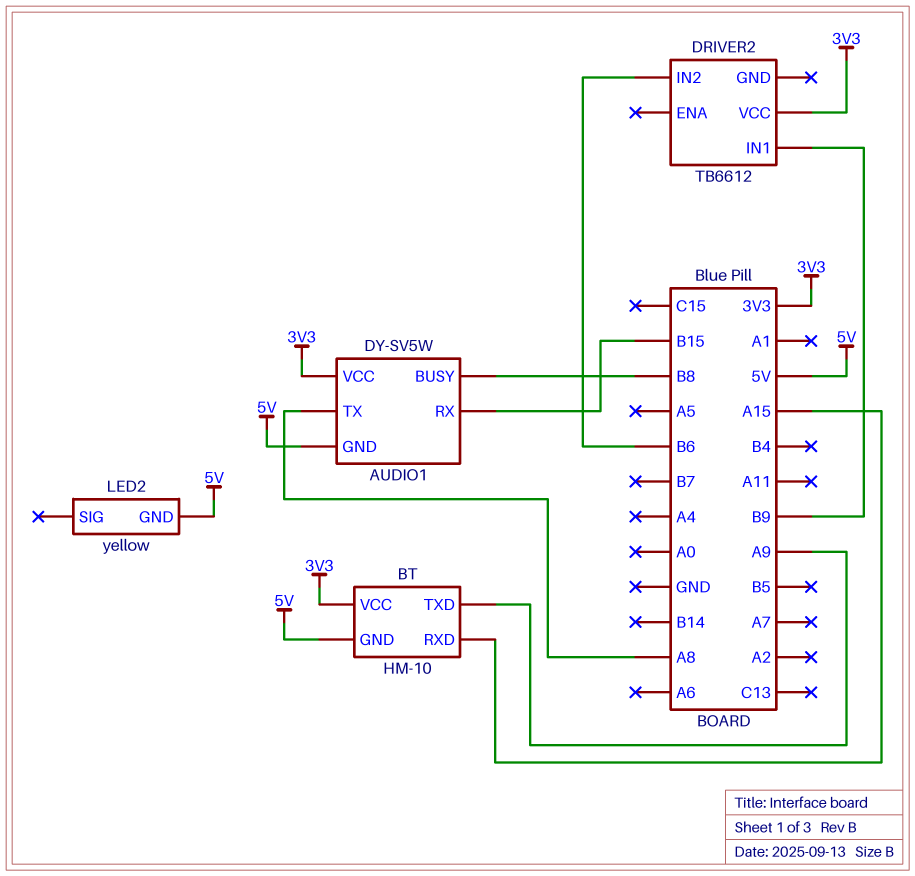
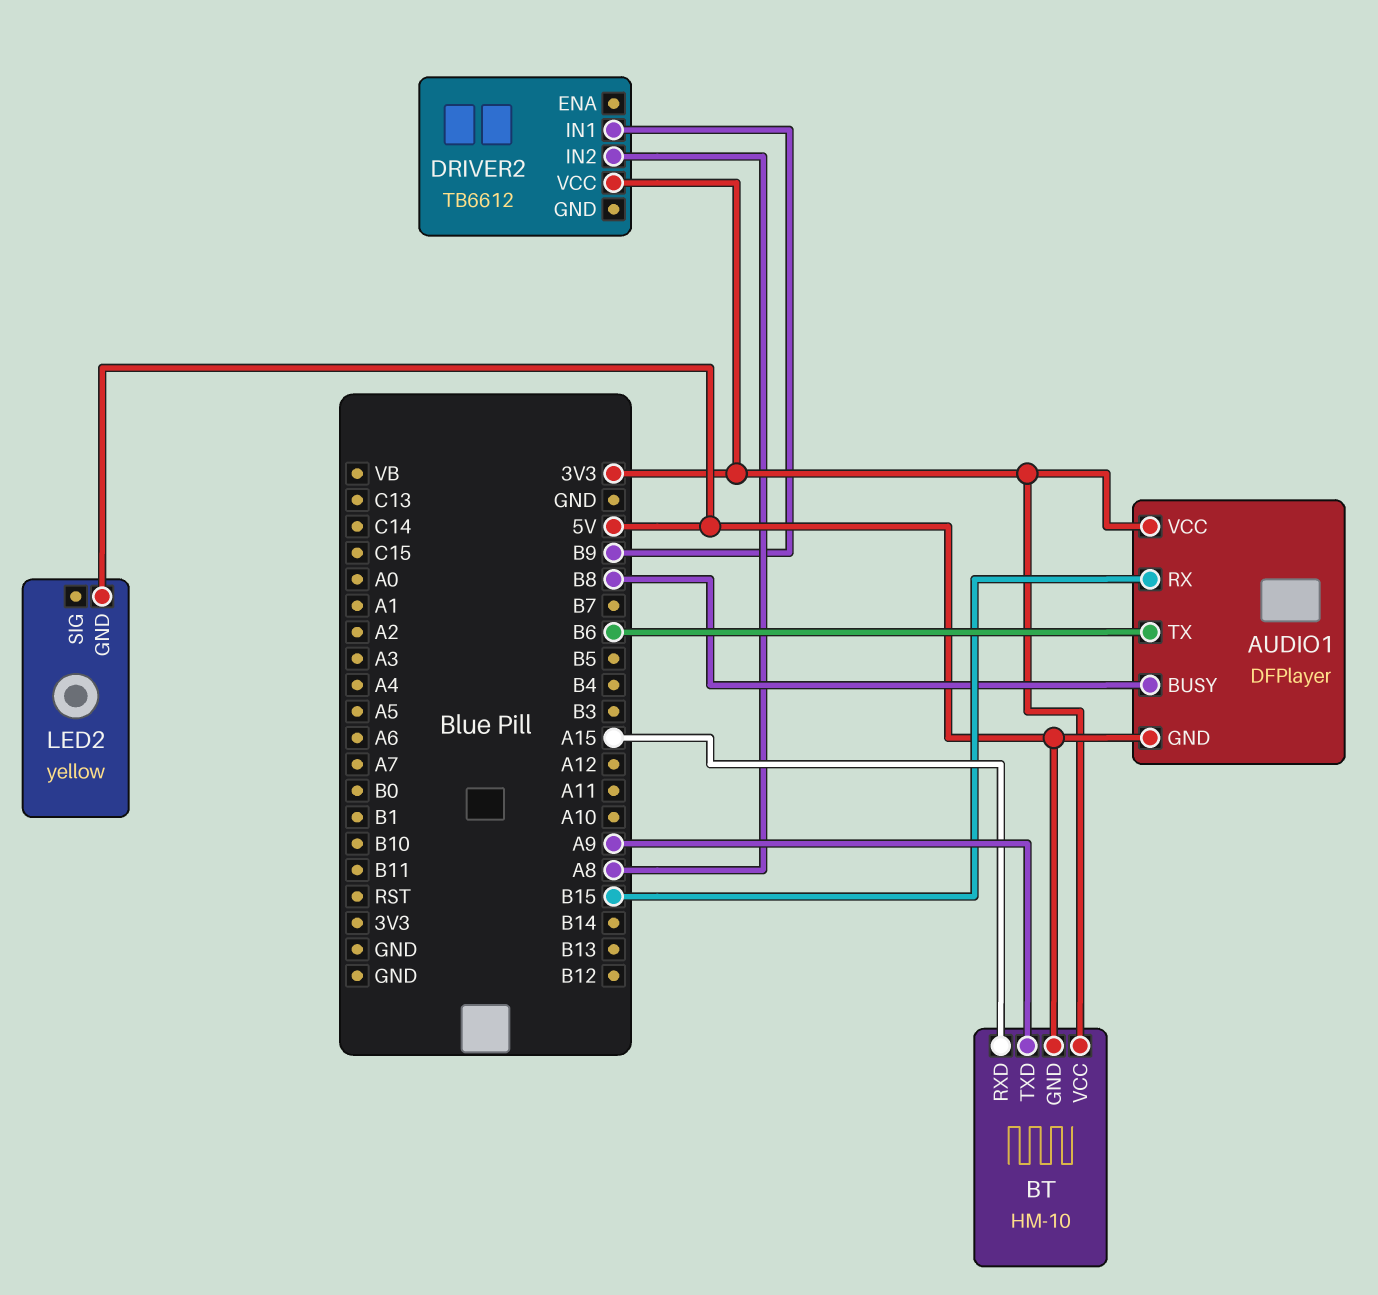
AUDIO1: DY-SV5W -> DFPlayer
AUDIO1 pin TX: A8 -> B6
DRIVER2 pin IN2: B6 -> A8

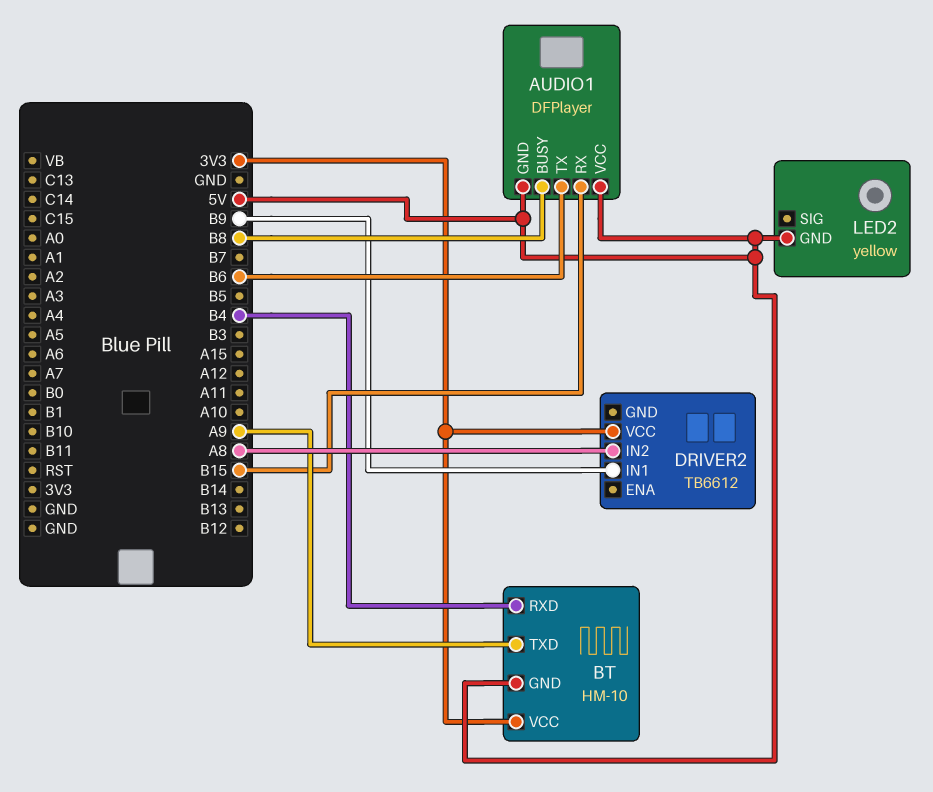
AUDIO1 pin VCC: 3V3 -> 5V
BT pin RXD: A15 -> B4

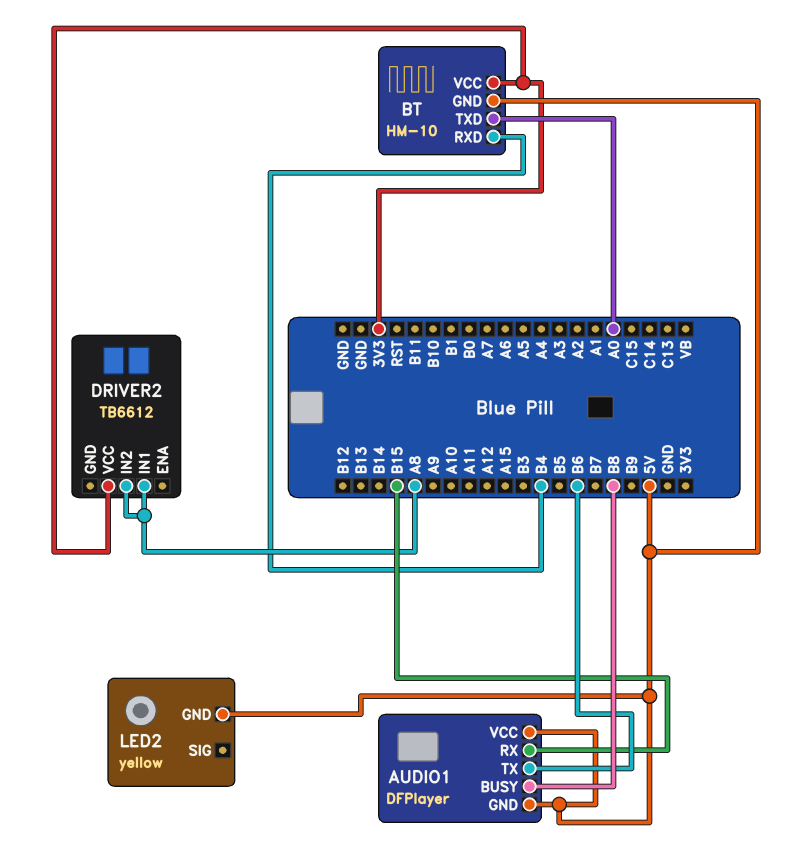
BT pin TXD: A9 -> A0
DRIVER2 pin IN1: B9 -> A8

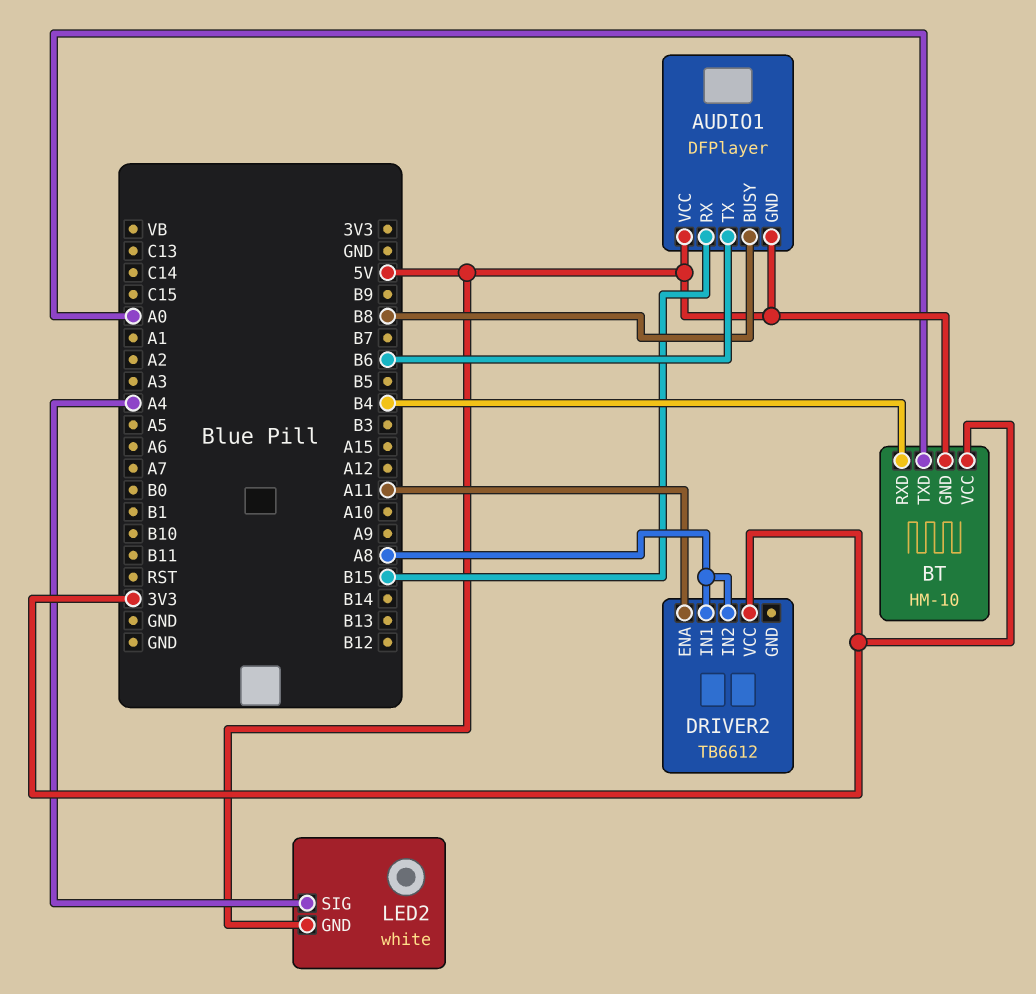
DRIVER2 pin ENA: none -> A11
LED2: yellow -> white
LED2 pin SIG: none -> A4

